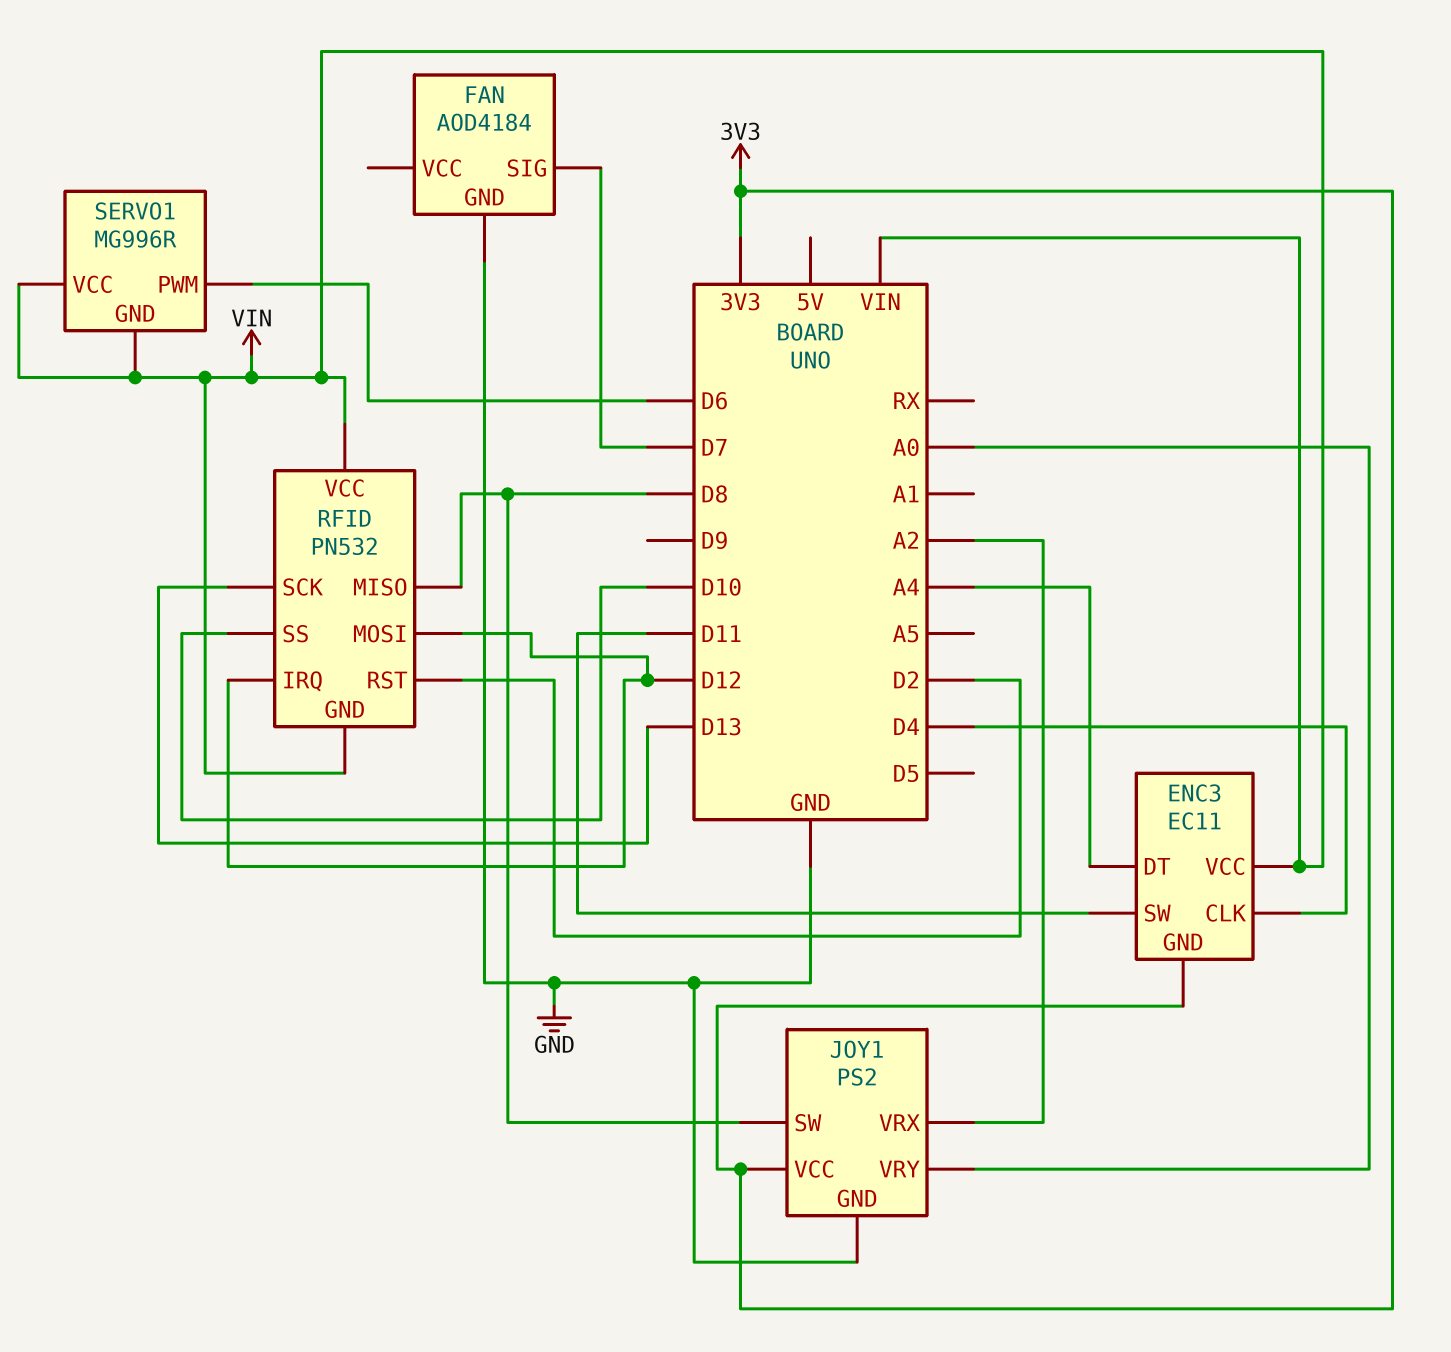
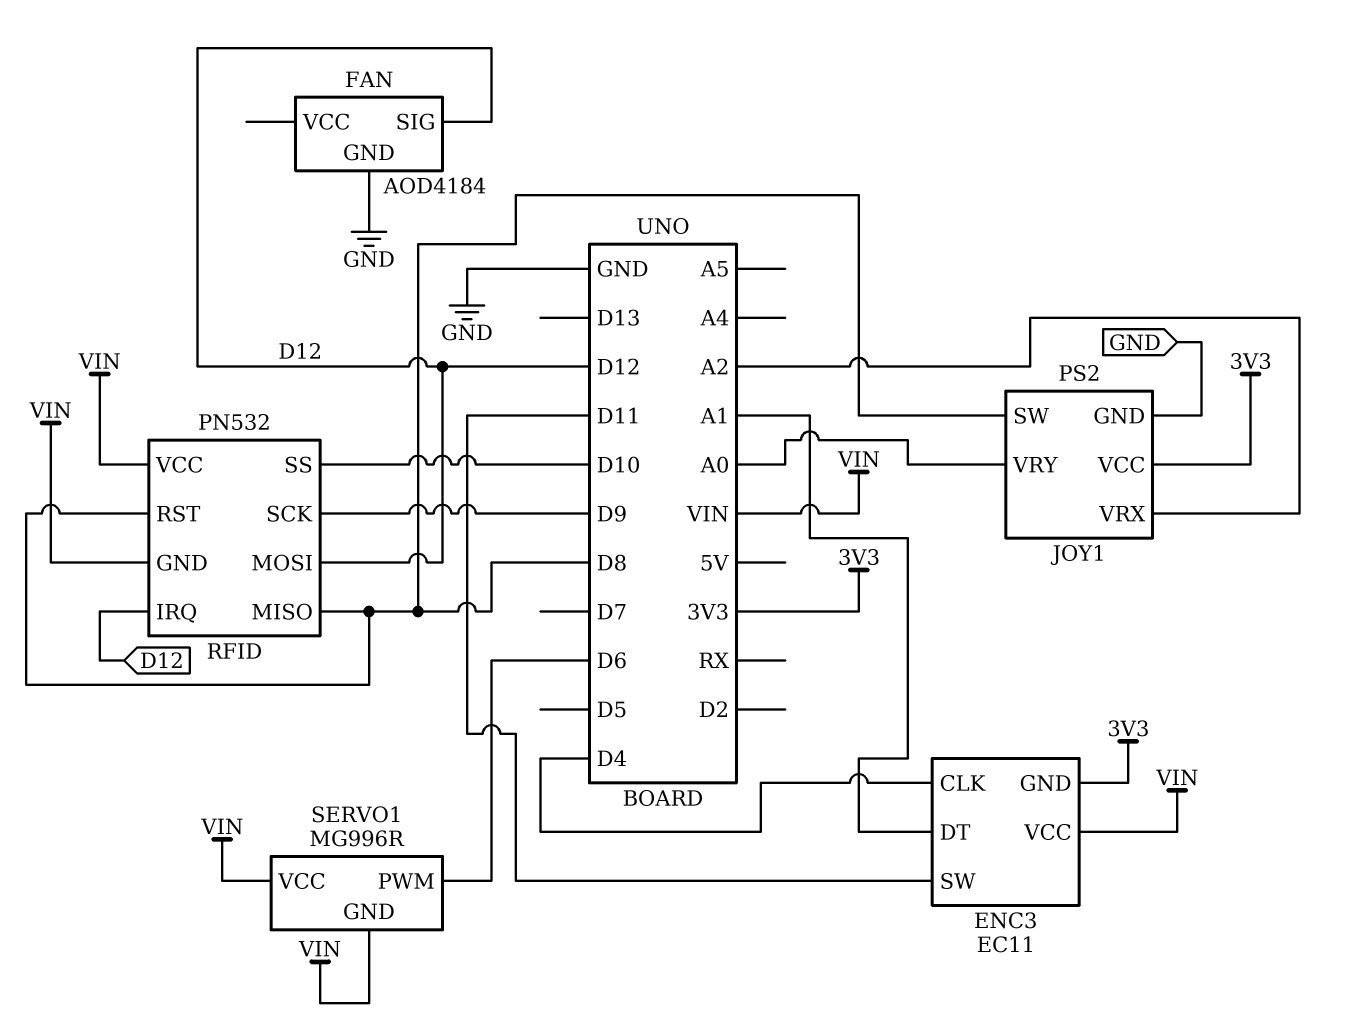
ENC3 pin DT: A4 -> A1
FAN pin SIG: D7 -> D12
RFID pin RST: D2 -> D8
RFID pin SCK: D13 -> D9

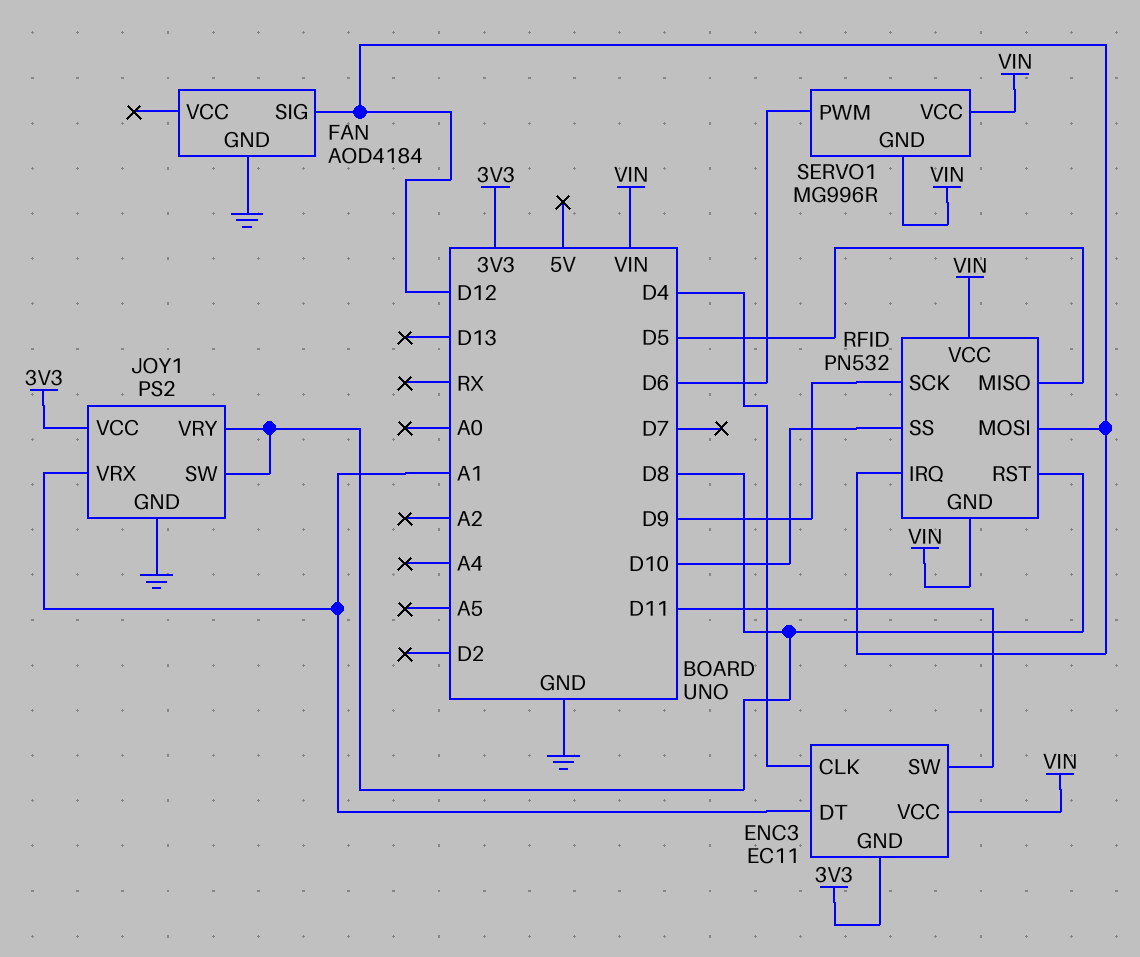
JOY1 pin VRX: A2 -> A1
JOY1 pin VRY: A0 -> D8
RFID pin MISO: D8 -> D5

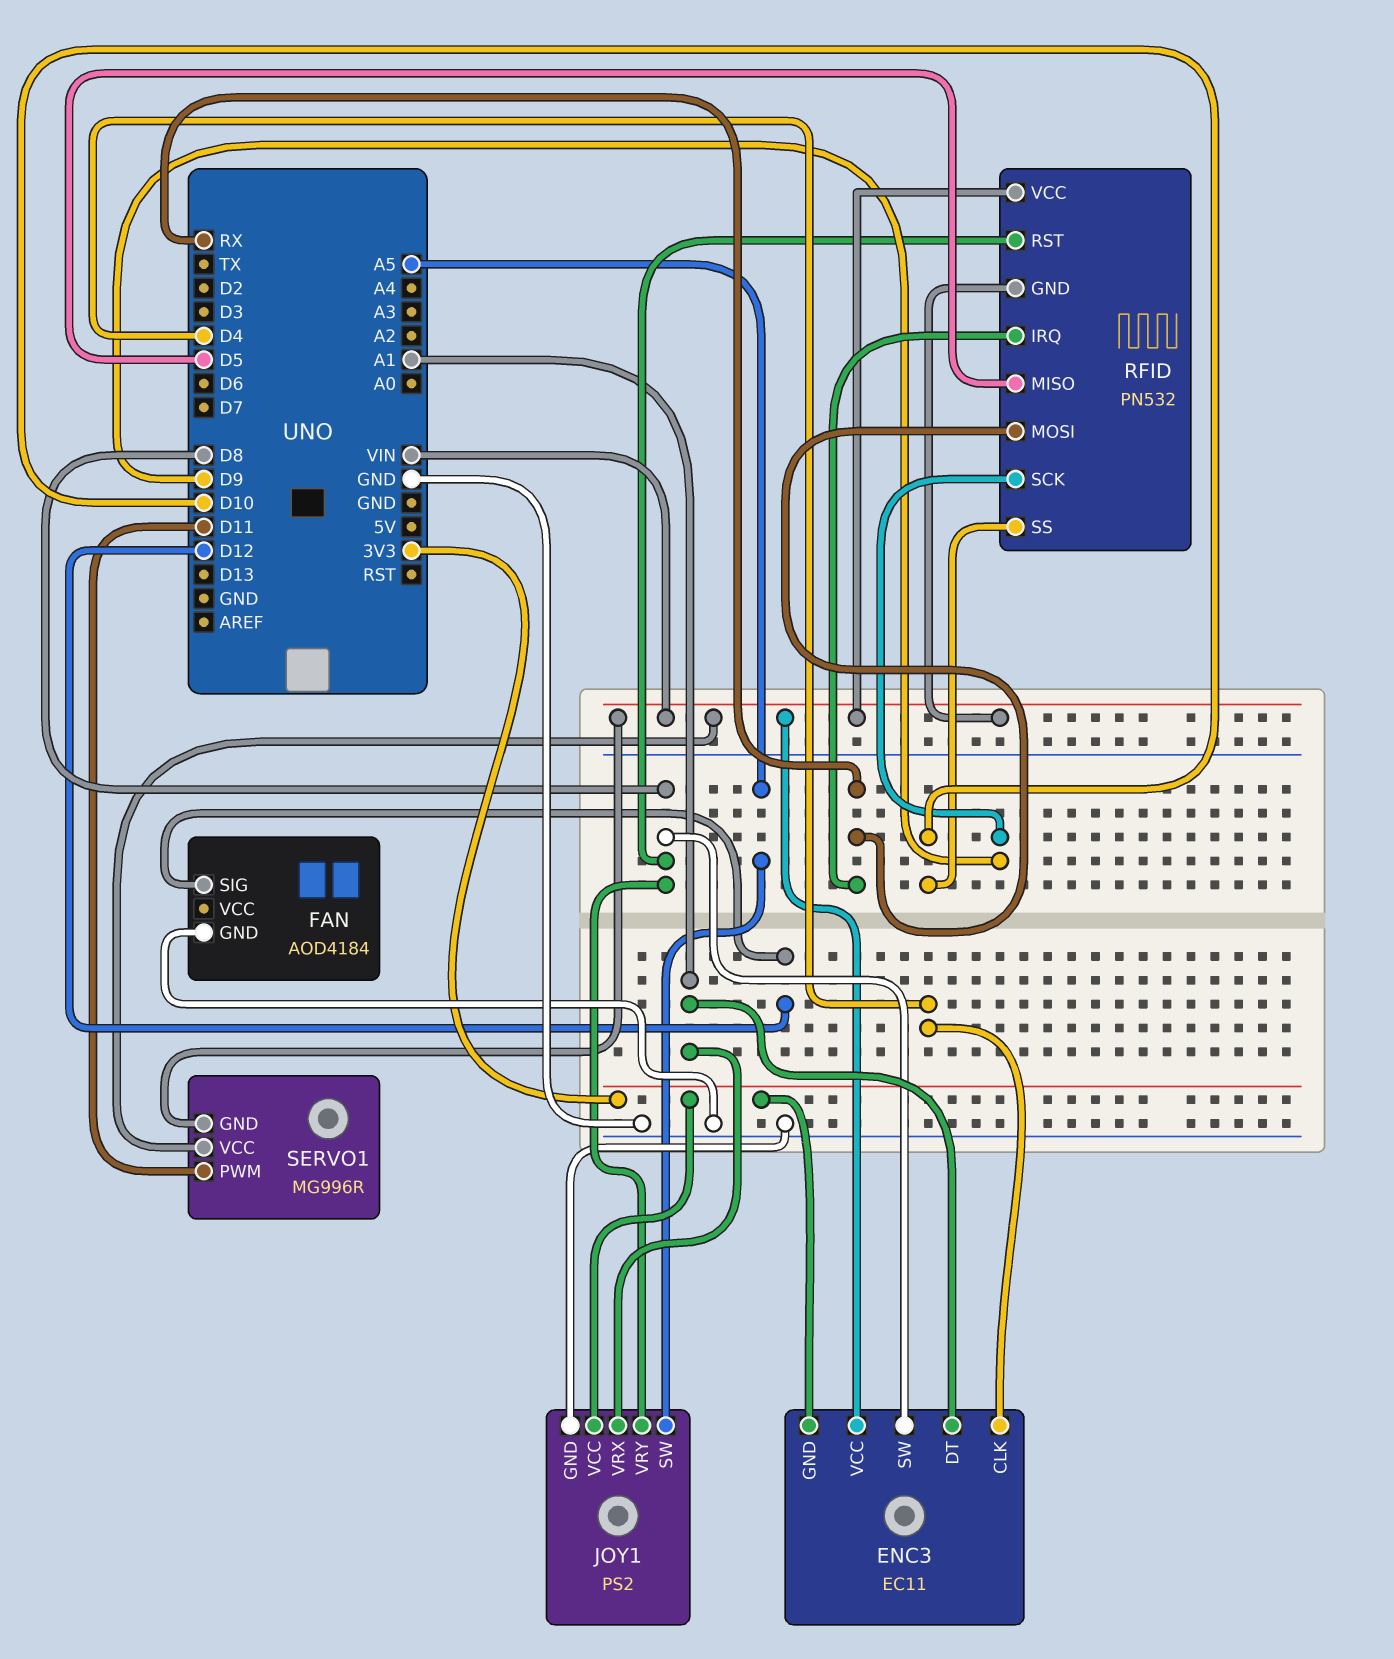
ENC3 pin SW: D11 -> D8
JOY1 pin SW: D8 -> A5
RFID pin IRQ: D12 -> RX
RFID pin MOSI: D12 -> RX
SERVO1 pin PWM: D6 -> D11

